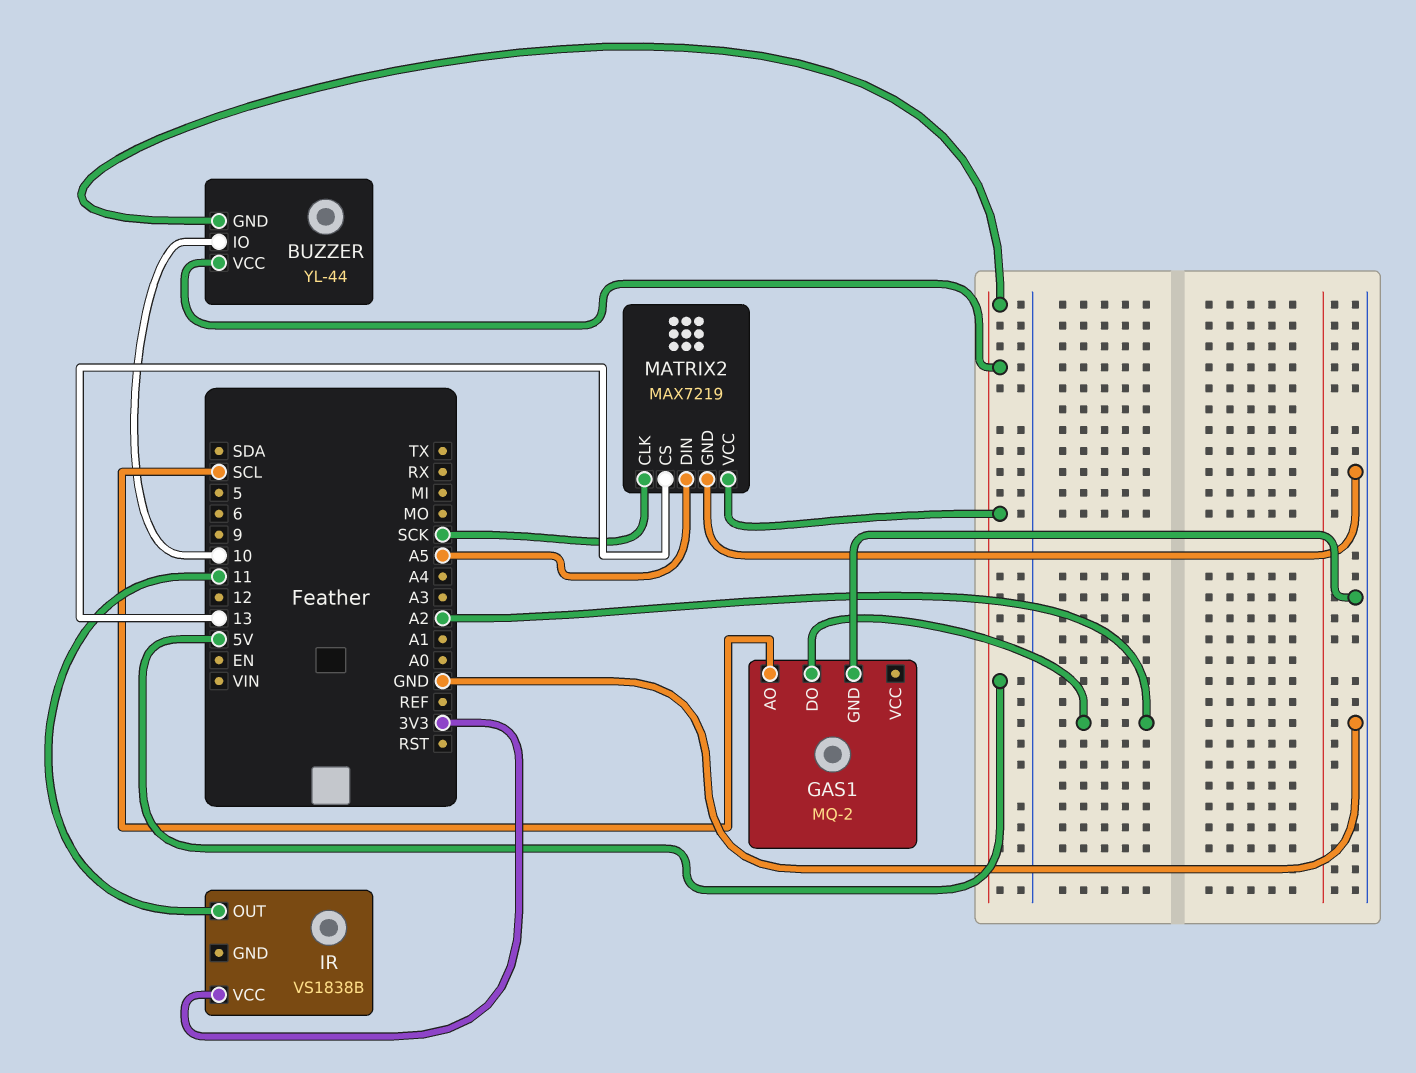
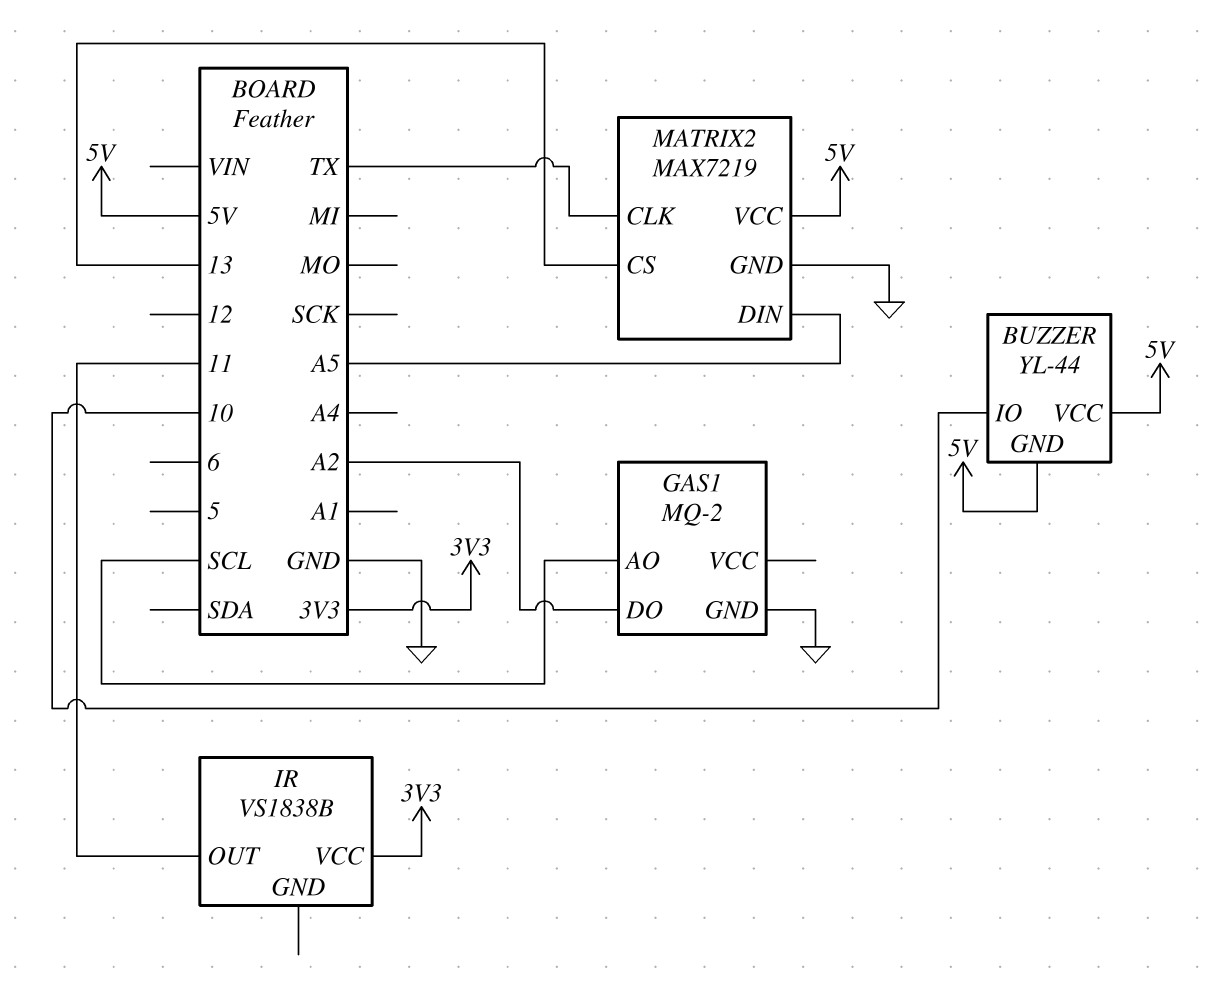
MATRIX2 pin CLK: SCK -> TX

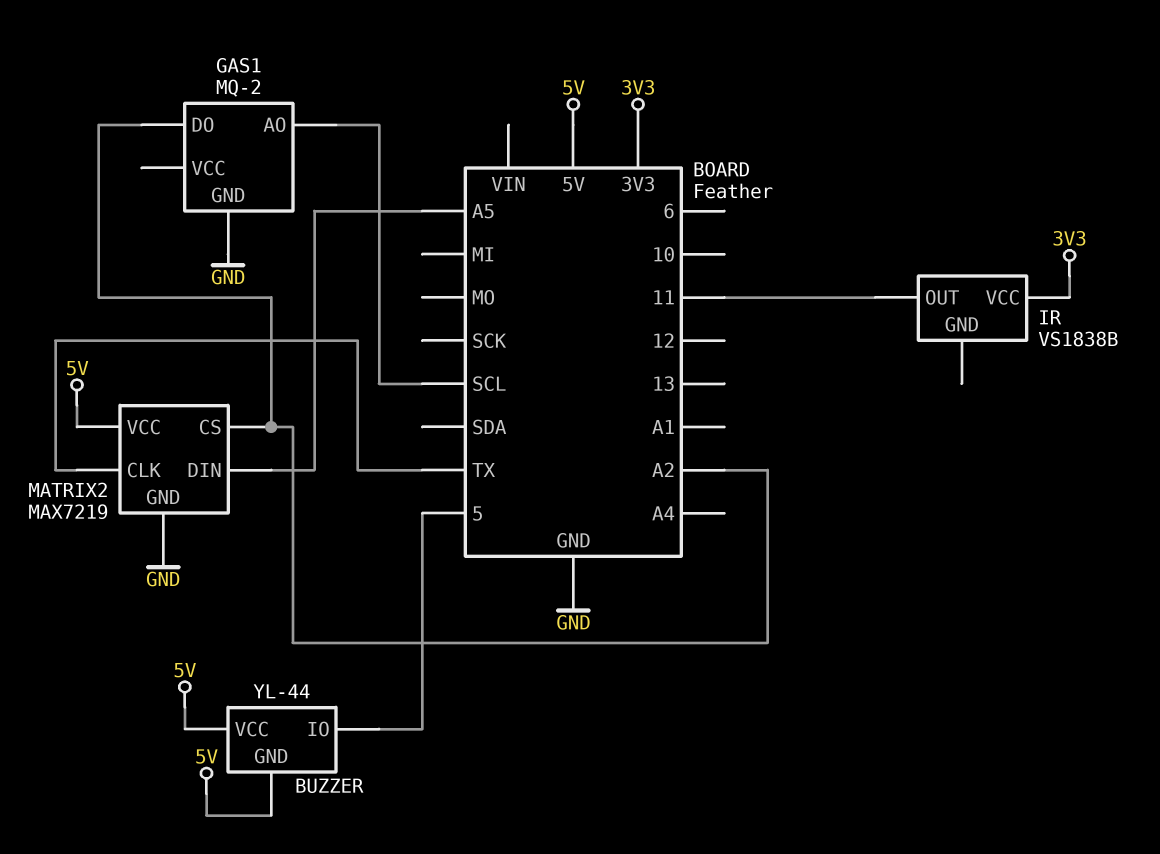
BUZZER pin IO: 10 -> 5
MATRIX2 pin CS: 13 -> A2

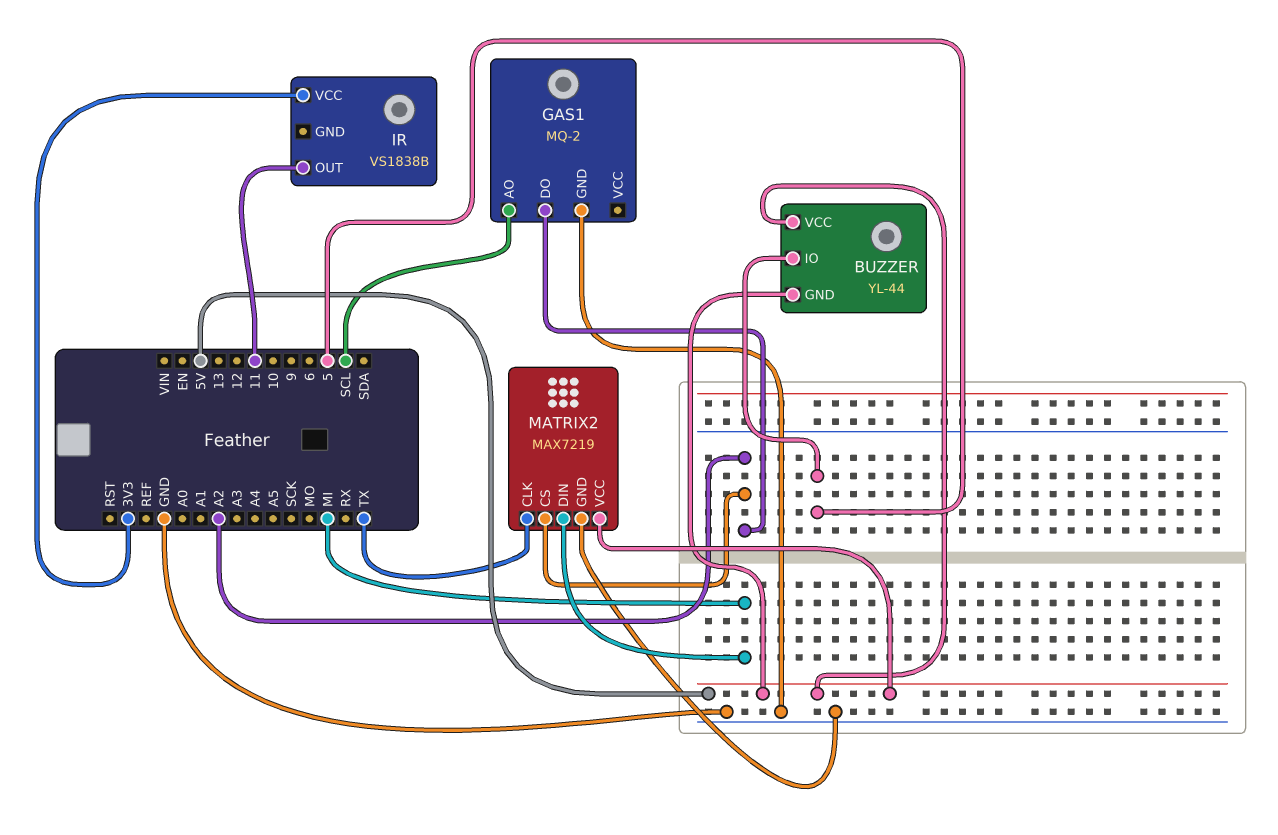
MATRIX2 pin DIN: A5 -> MI

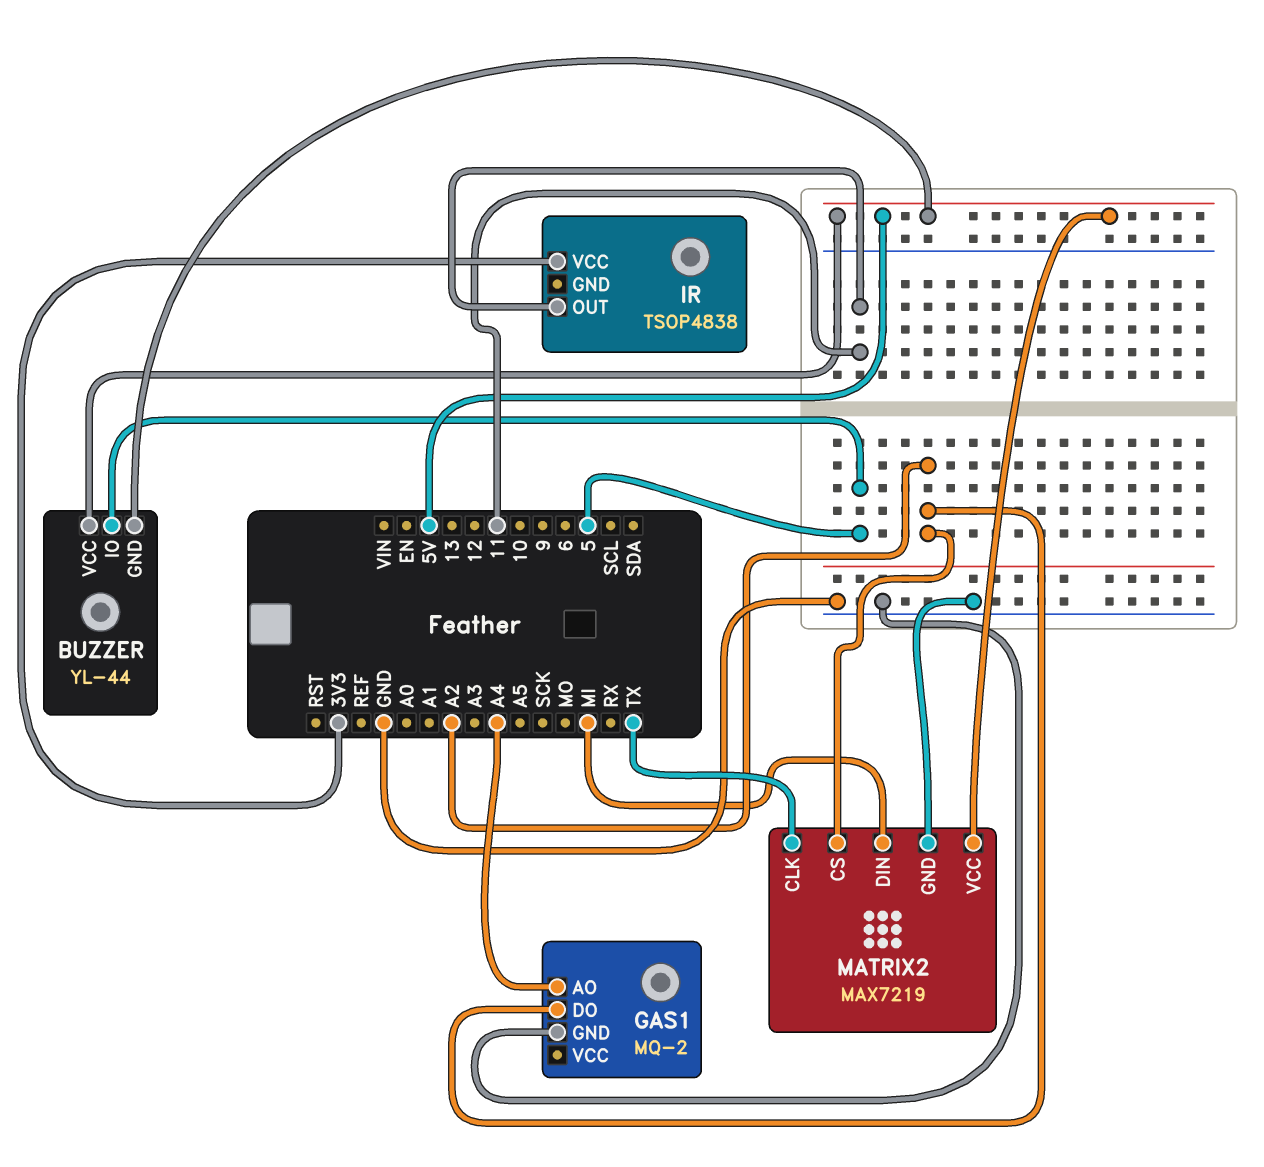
GAS1 pin AO: SCL -> A4
IR: VS1838B -> TSOP4838

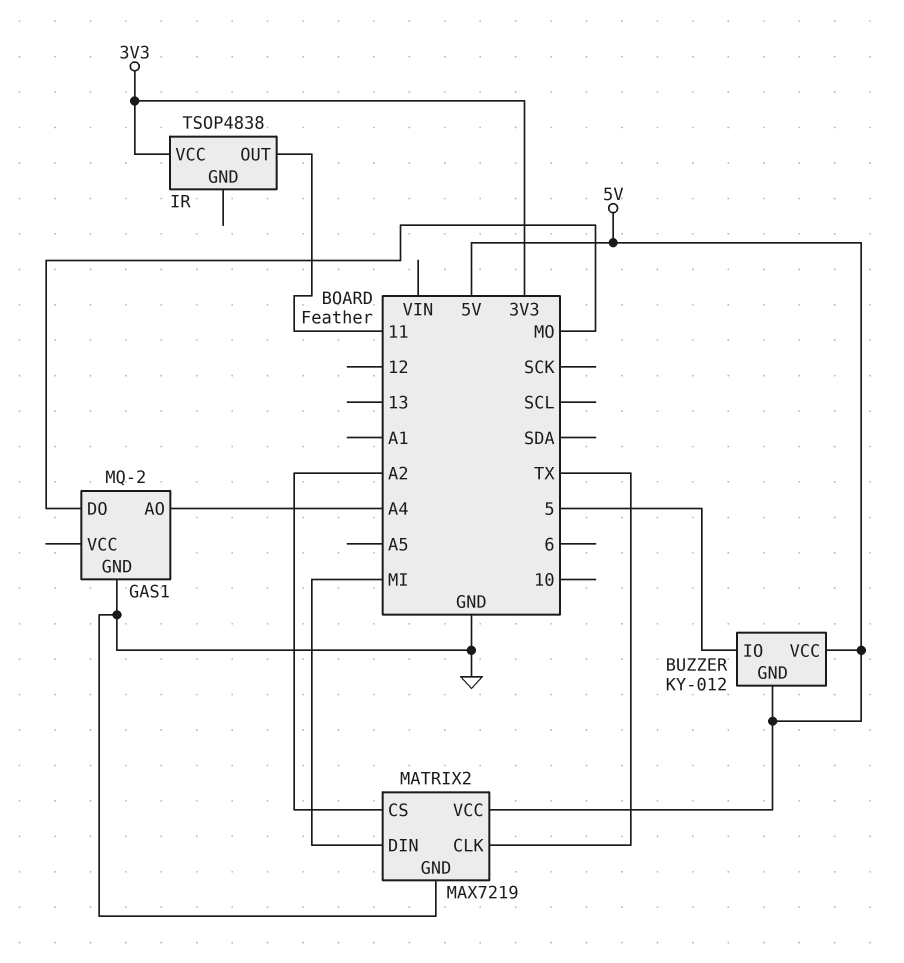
BUZZER: YL-44 -> KY-012
GAS1 pin DO: A2 -> MO

